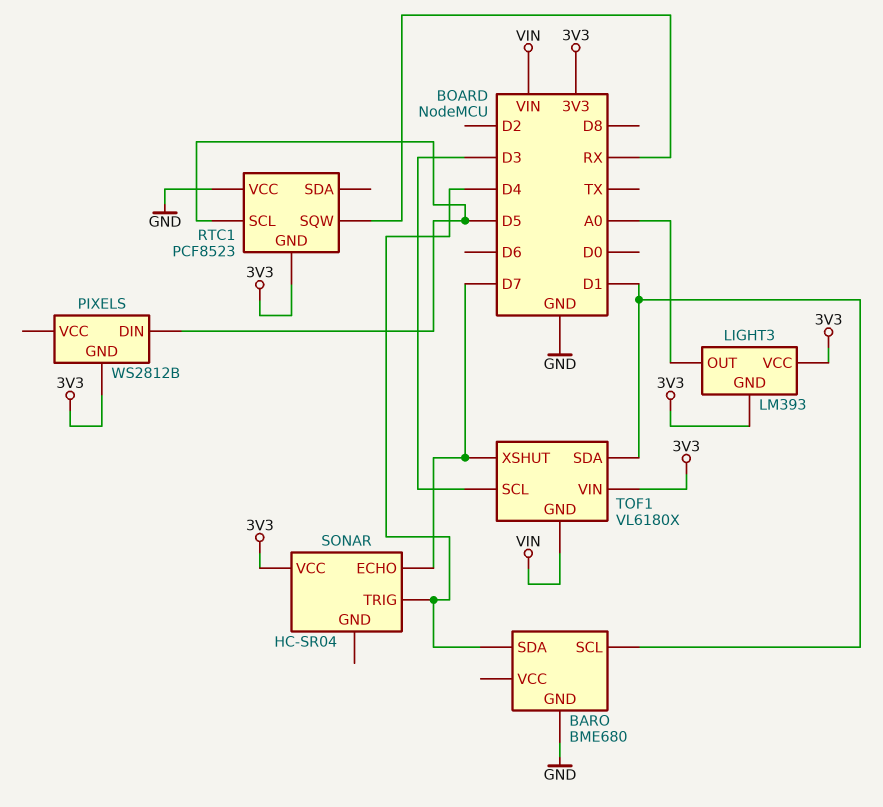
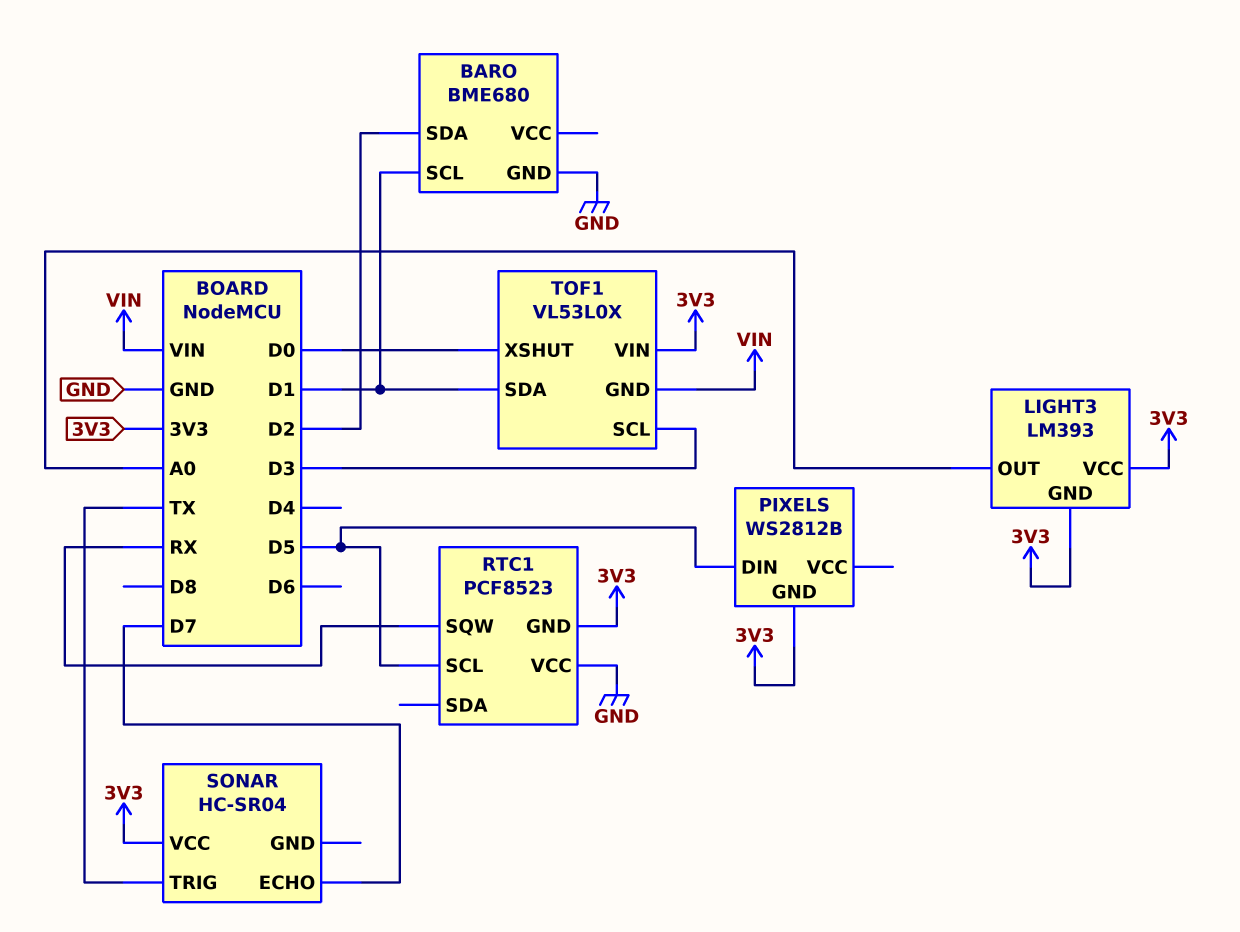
BARO pin SDA: D4 -> D2
SONAR pin TRIG: D4 -> TX
TOF1: VL6180X -> VL53L0X
TOF1 pin XSHUT: D7 -> D0

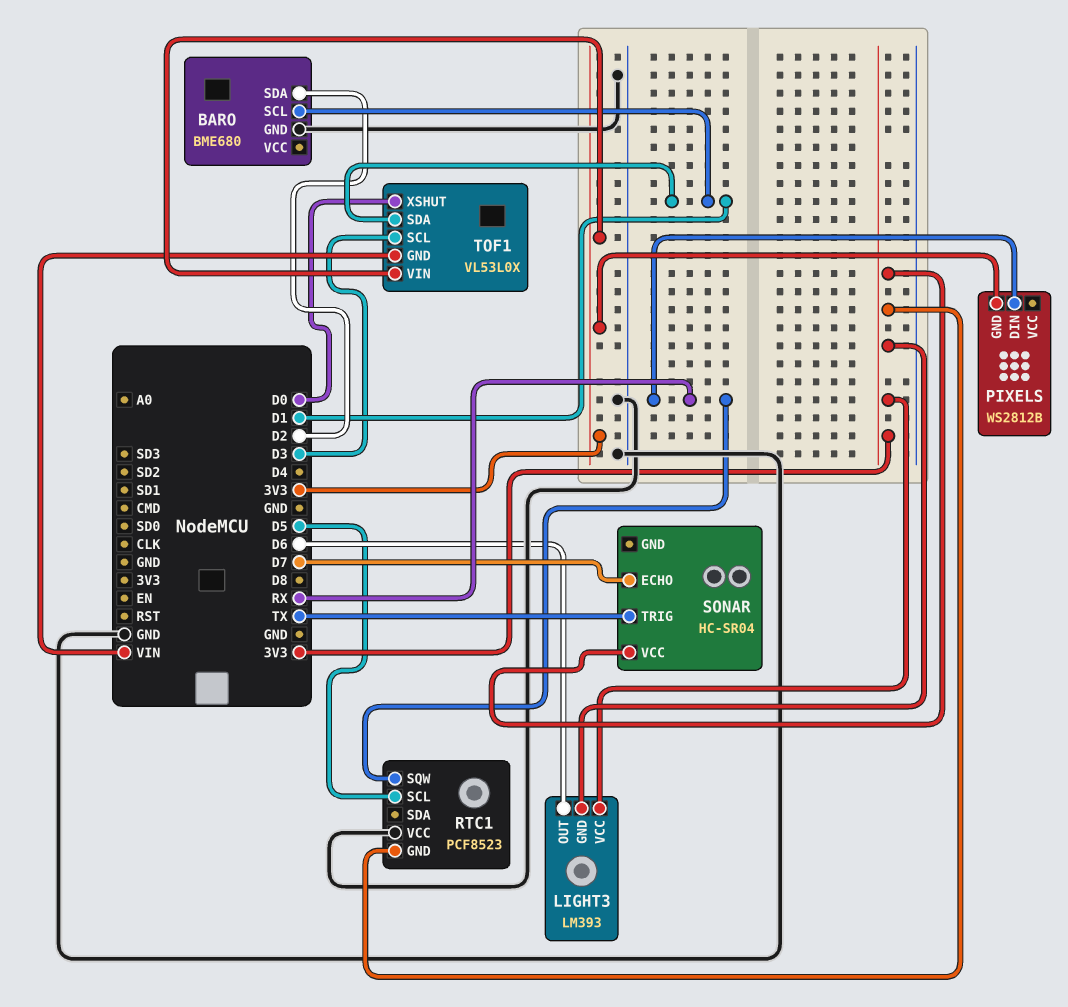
LIGHT3 pin OUT: A0 -> D6
PIXELS pin DIN: D5 -> RX

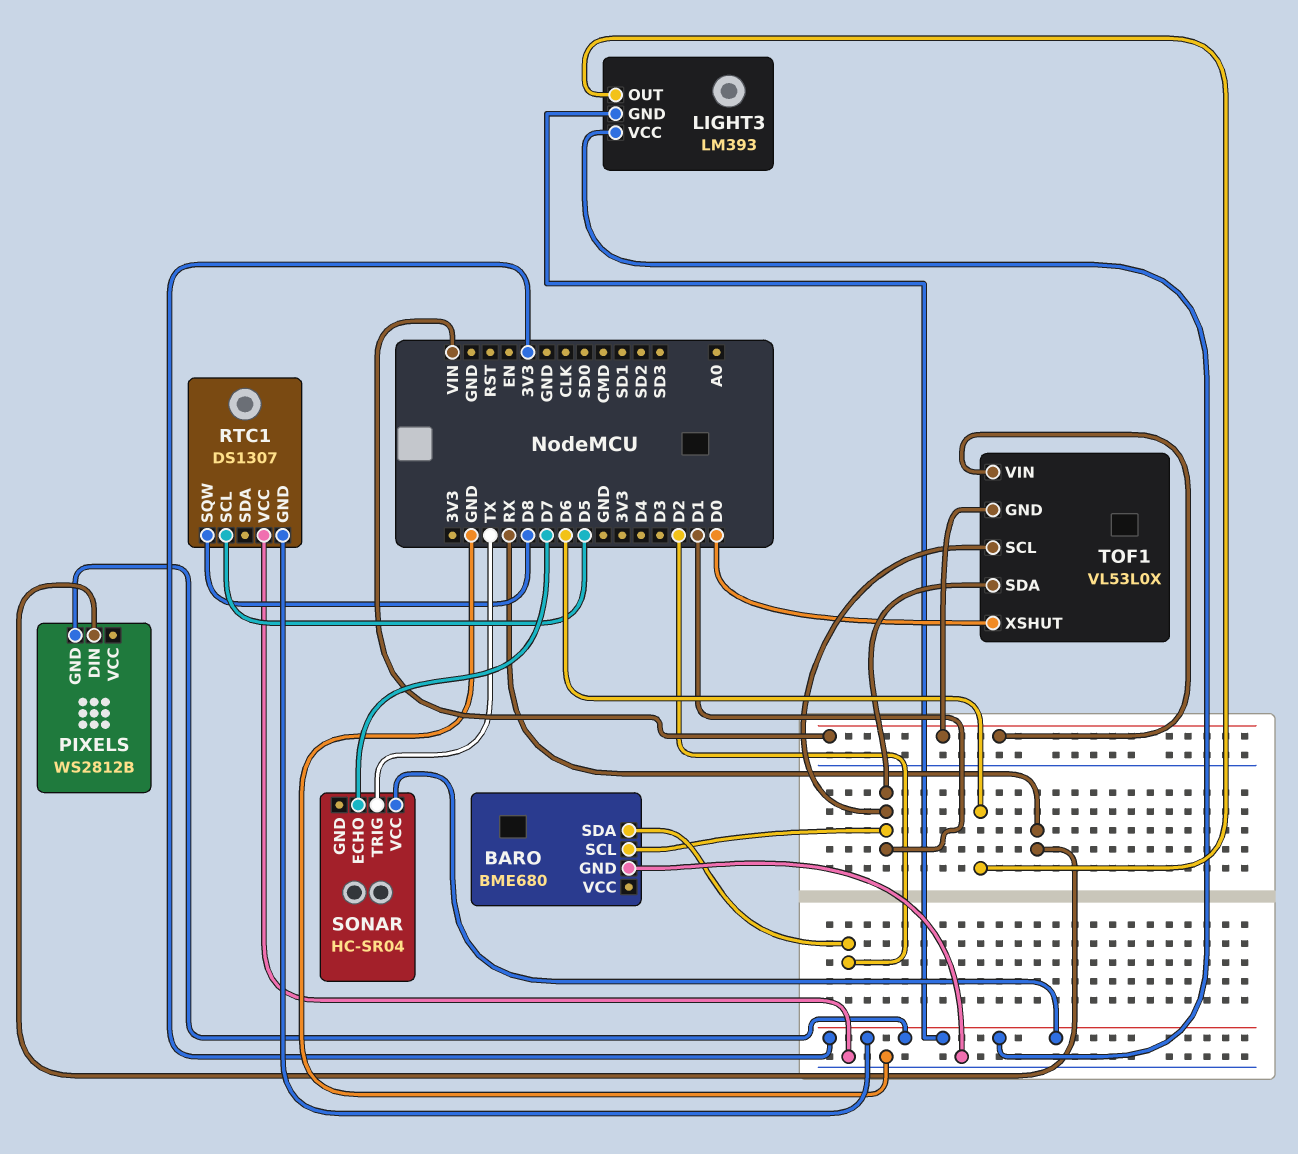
RTC1: PCF8523 -> DS1307
RTC1 pin SQW: RX -> D8
TOF1 pin SCL: D3 -> D1
TOF1 pin VIN: 3V3 -> VIN

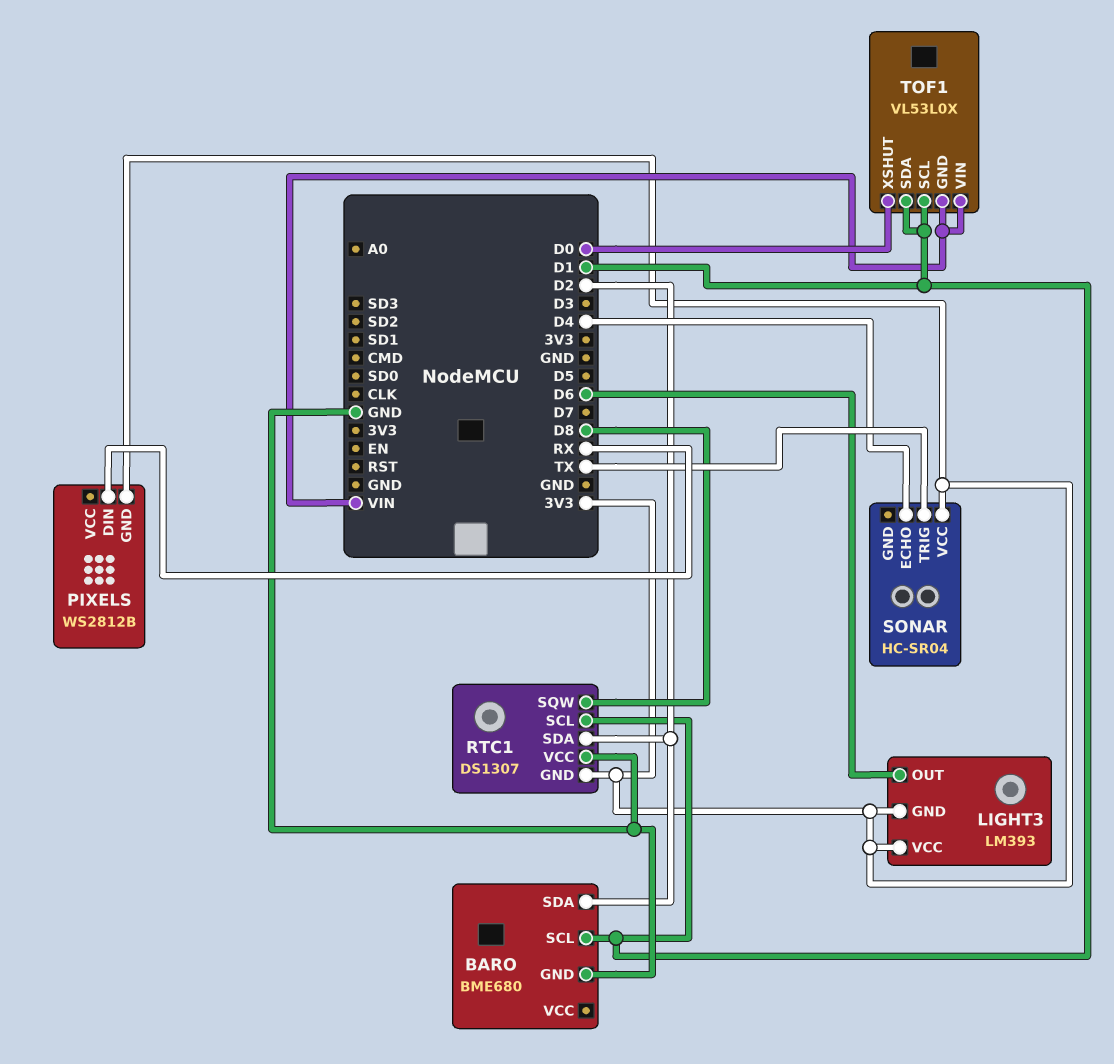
RTC1 pin SCL: D5 -> D1
RTC1 pin SDA: none -> D2
SONAR pin ECHO: D7 -> D4

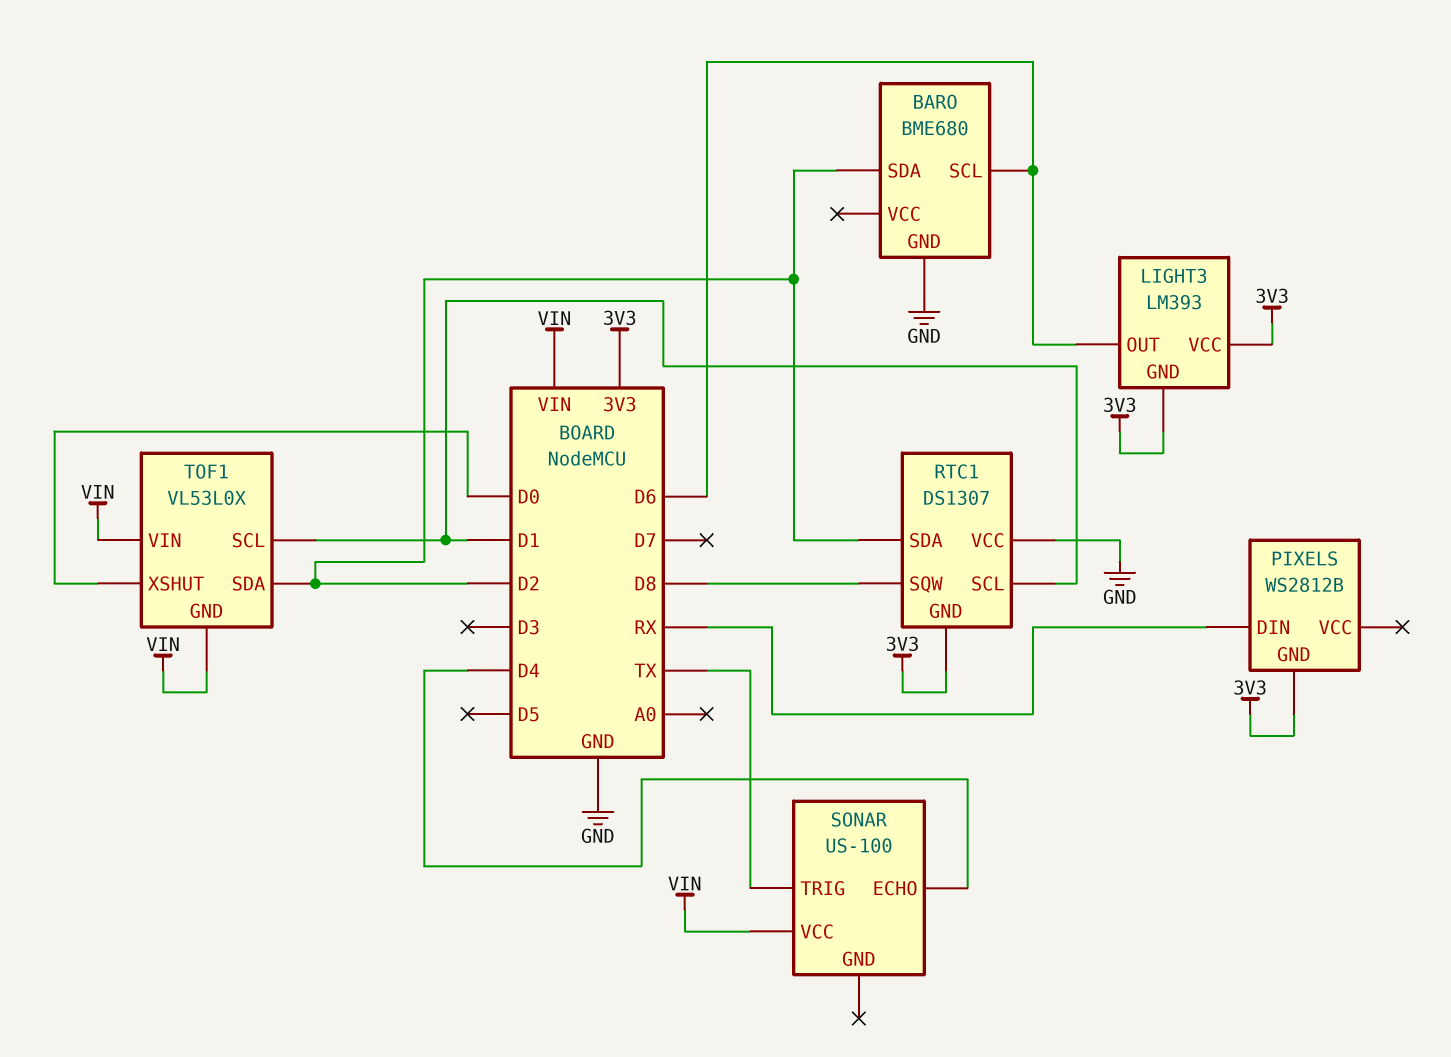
BARO pin SCL: D1 -> D6
SONAR: HC-SR04 -> US-100
SONAR pin VCC: 3V3 -> VIN
TOF1 pin SDA: D1 -> D2

